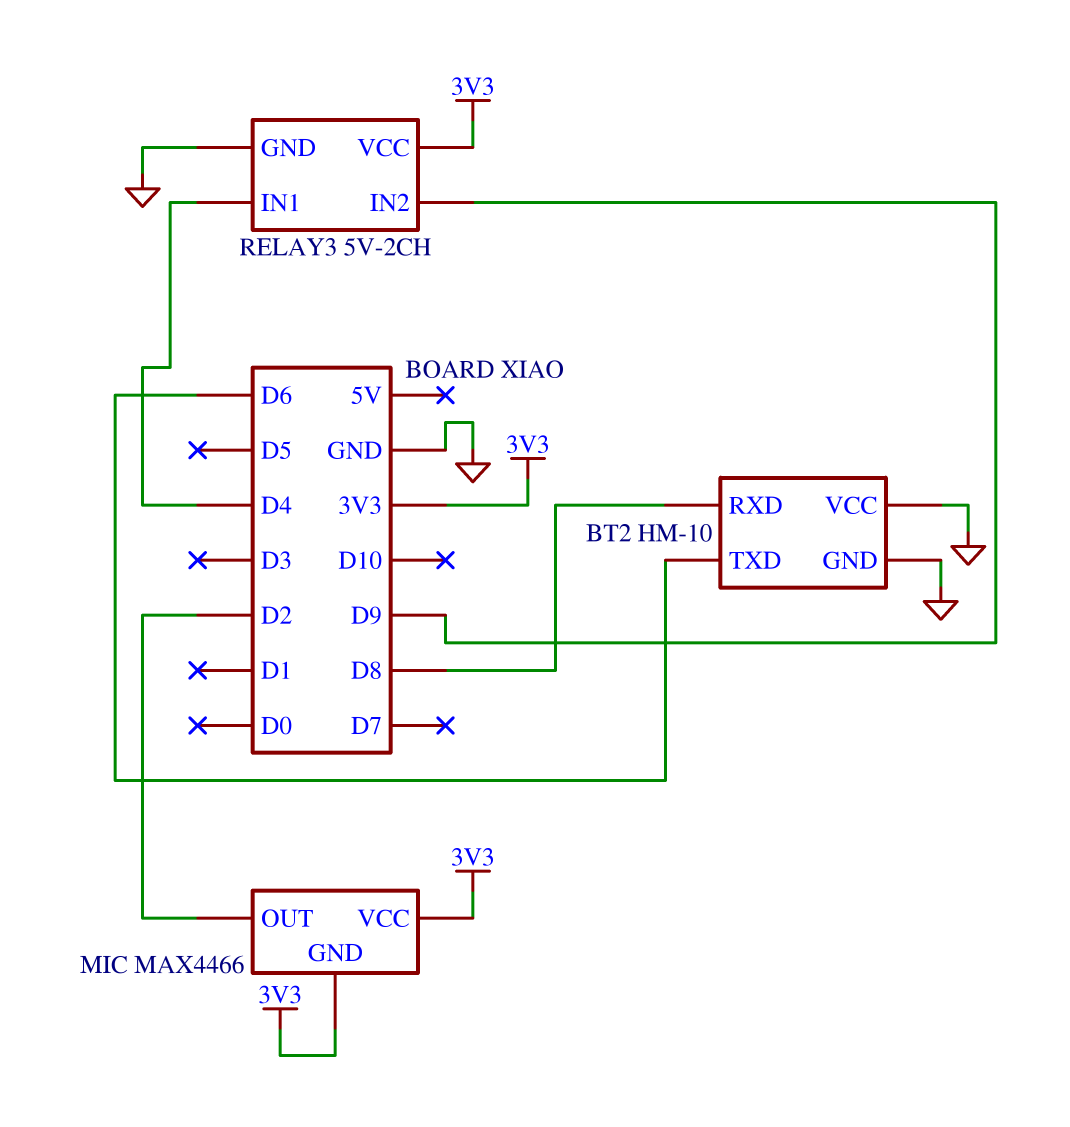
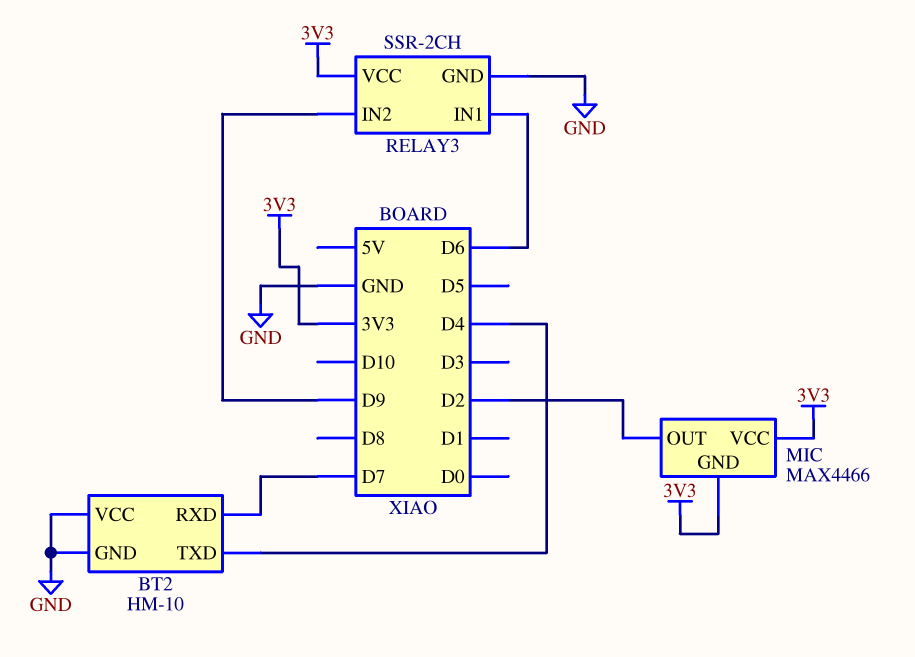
BT2 pin RXD: D8 -> D7
BT2 pin TXD: D6 -> D4
RELAY3: 5V-2CH -> SSR-2CH
RELAY3 pin IN1: D4 -> D6

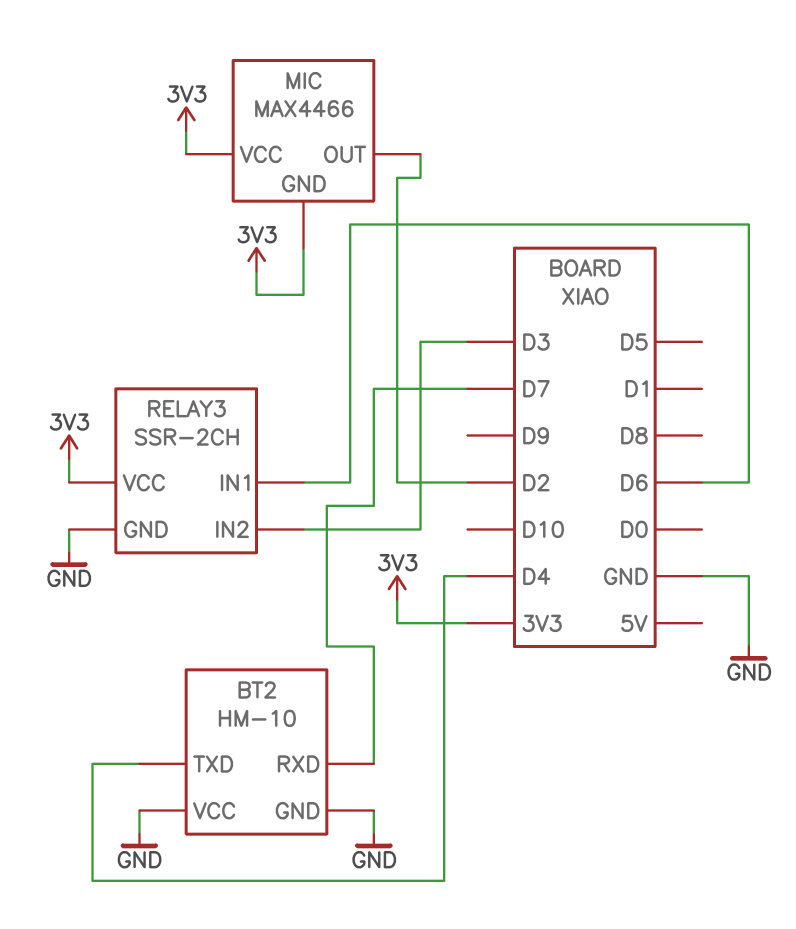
RELAY3 pin IN2: D9 -> D3

